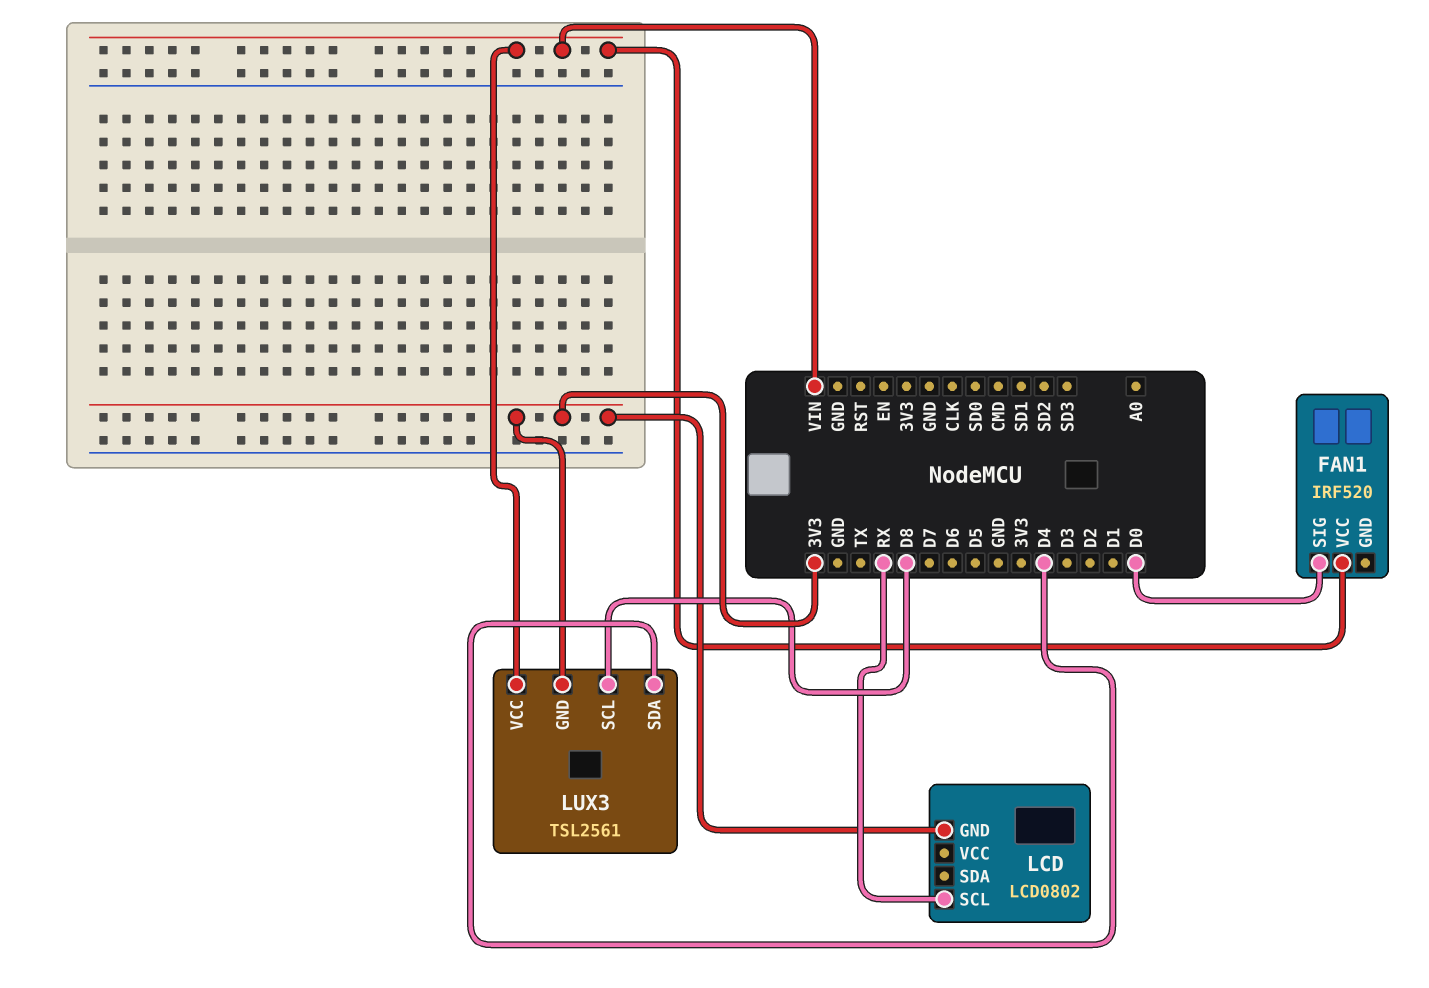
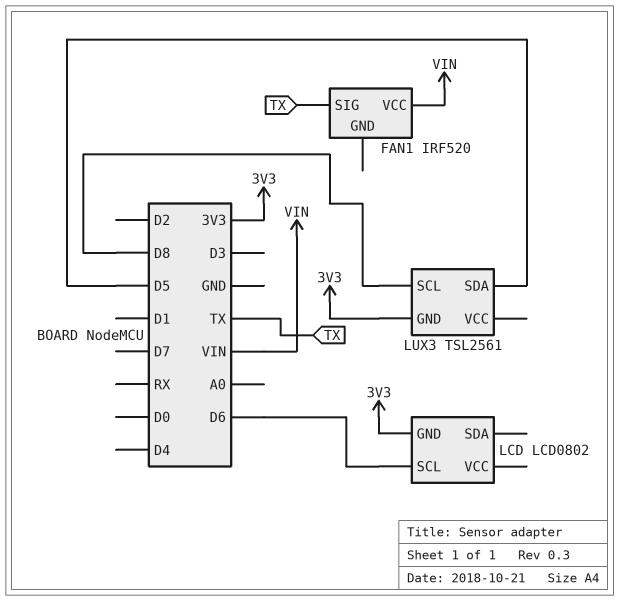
FAN1 pin SIG: D0 -> TX
LCD pin SCL: RX -> D6
LUX3 pin SDA: D4 -> D5
LUX3 pin VCC: VIN -> none

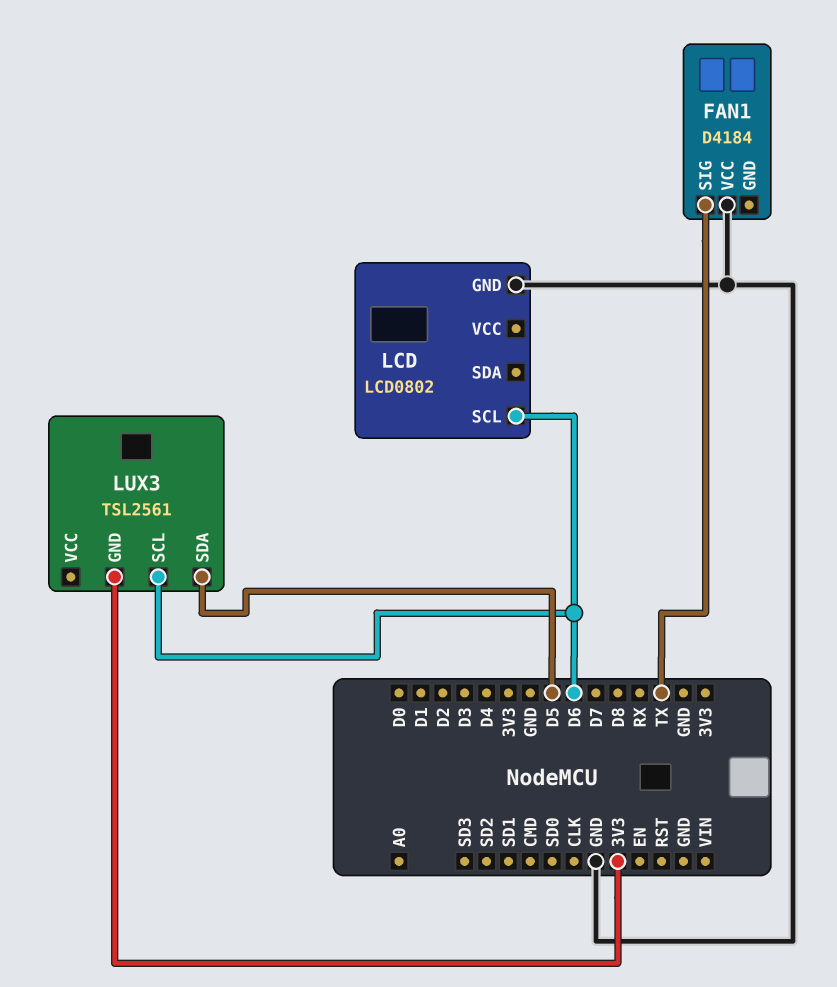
FAN1: IRF520 -> D4184
FAN1 pin VCC: VIN -> GND
LCD pin GND: 3V3 -> GND
LUX3 pin SCL: D8 -> D6

